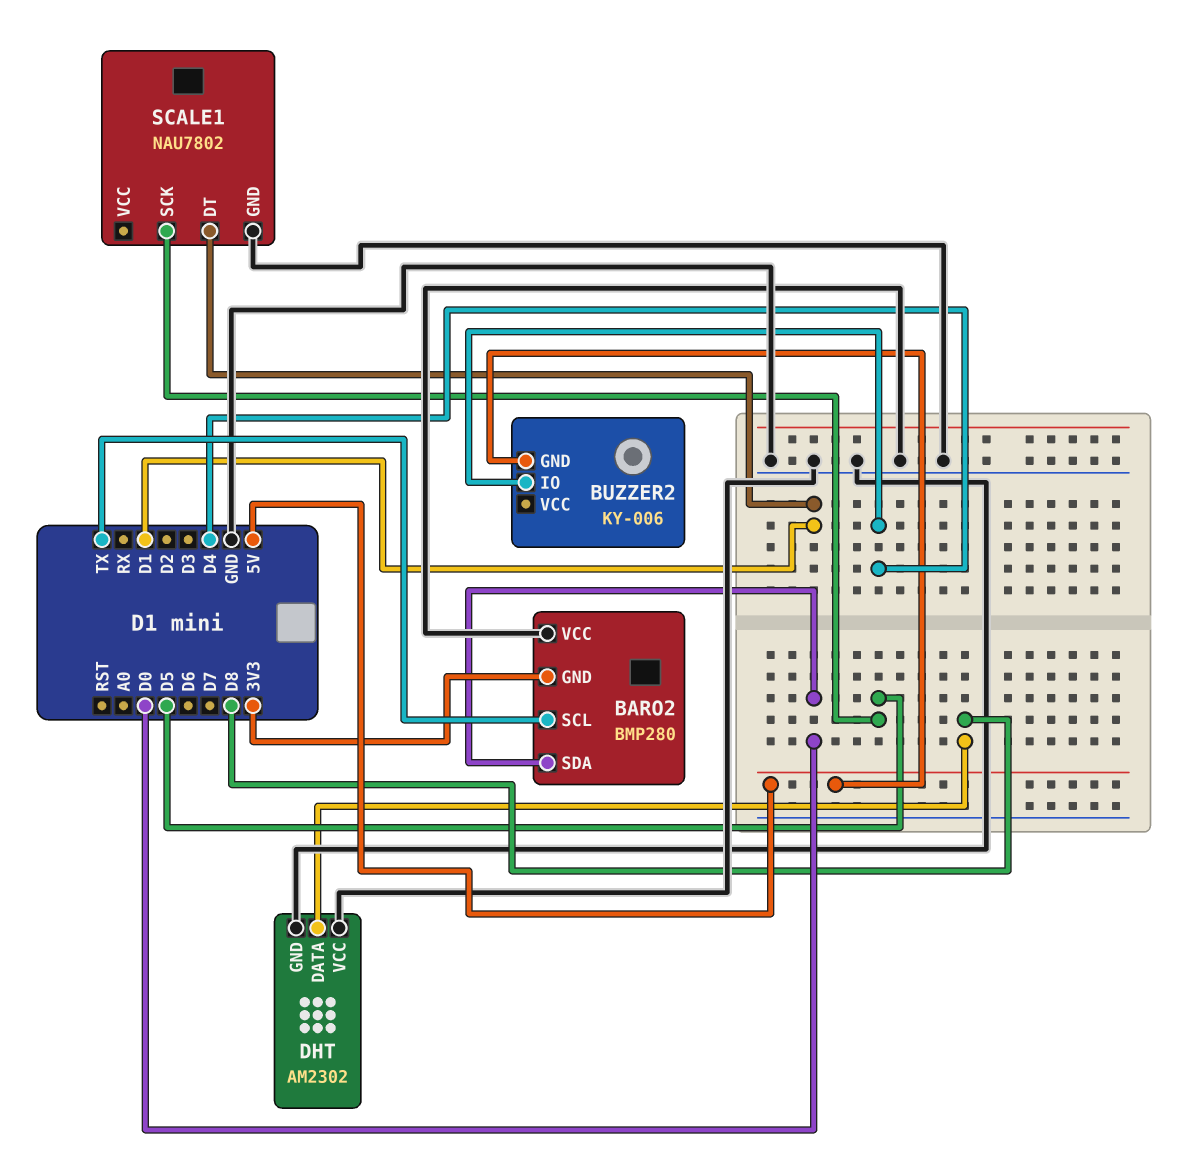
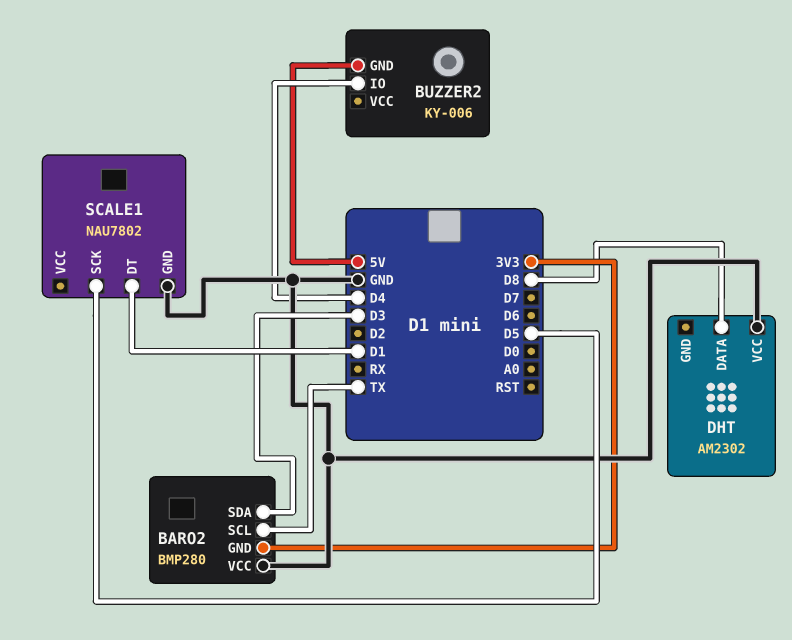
BARO2 pin SDA: D0 -> D3
DHT pin GND: GND -> none

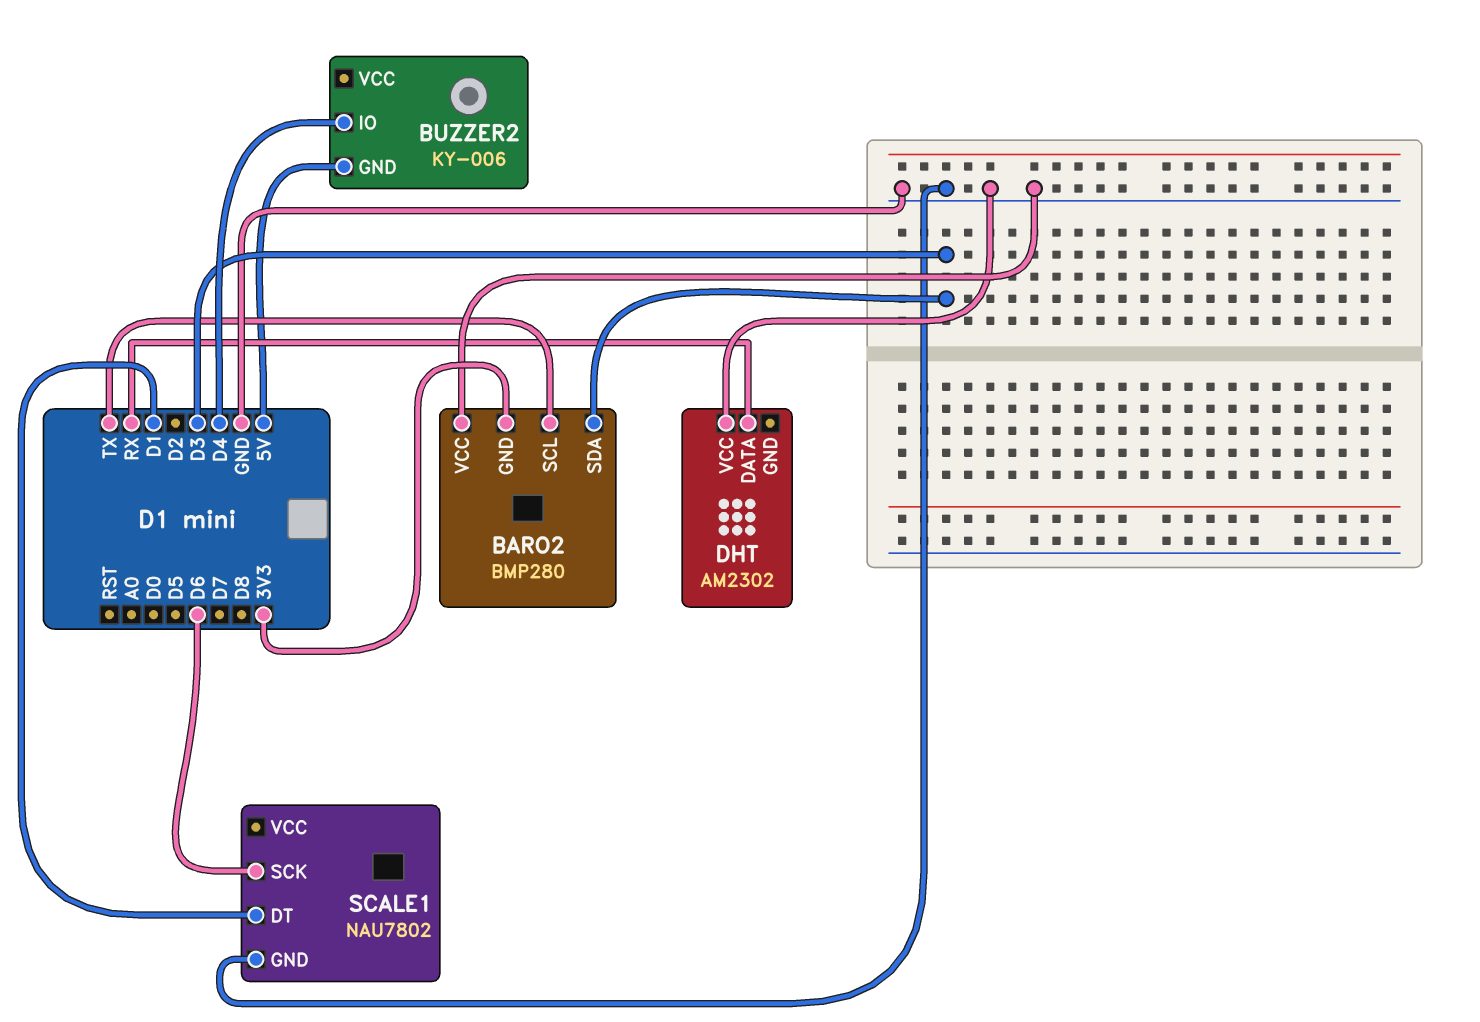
DHT pin DATA: D8 -> RX
SCALE1 pin SCK: D5 -> D6

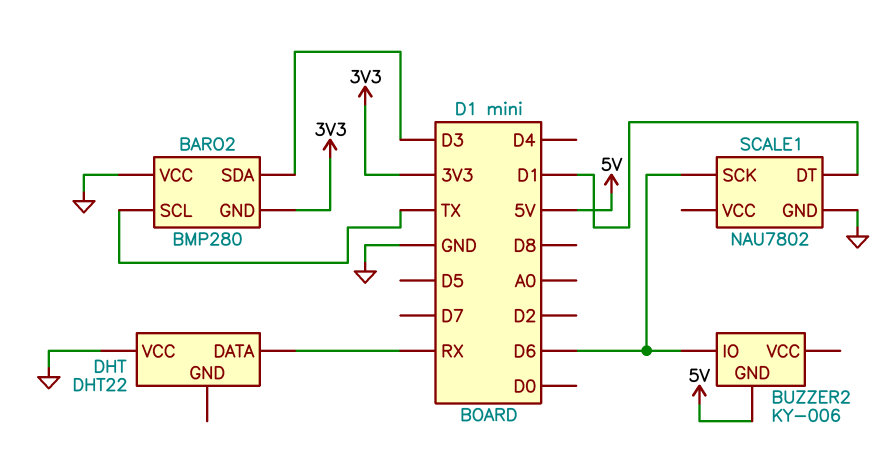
BUZZER2 pin IO: D4 -> D6
DHT: AM2302 -> DHT22

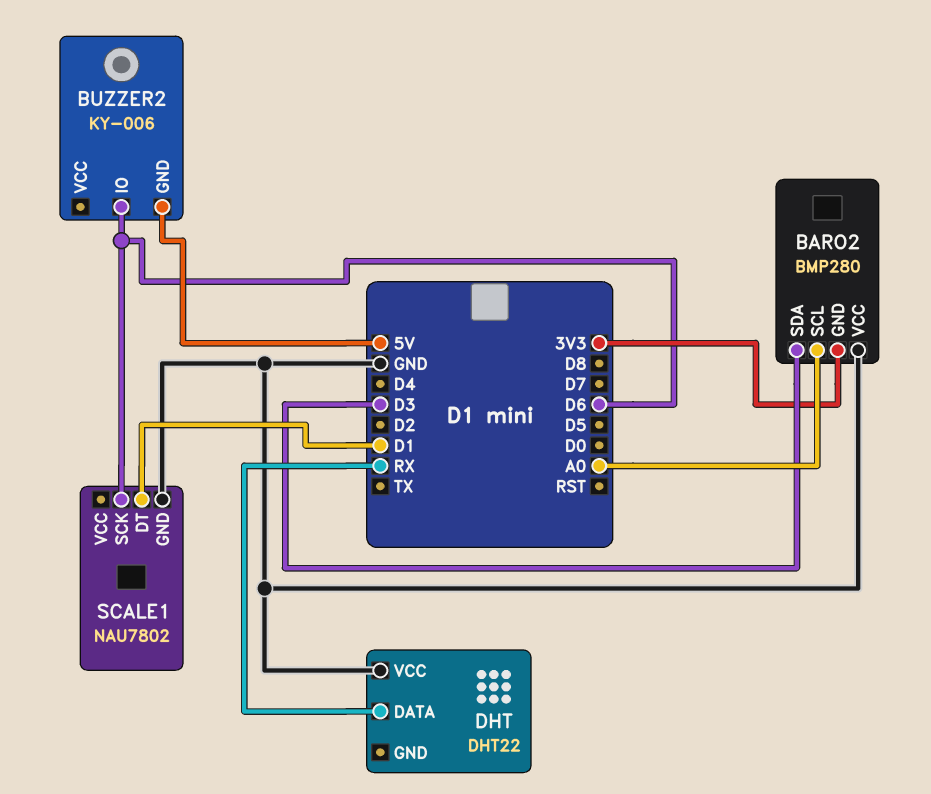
BARO2 pin SCL: TX -> A0

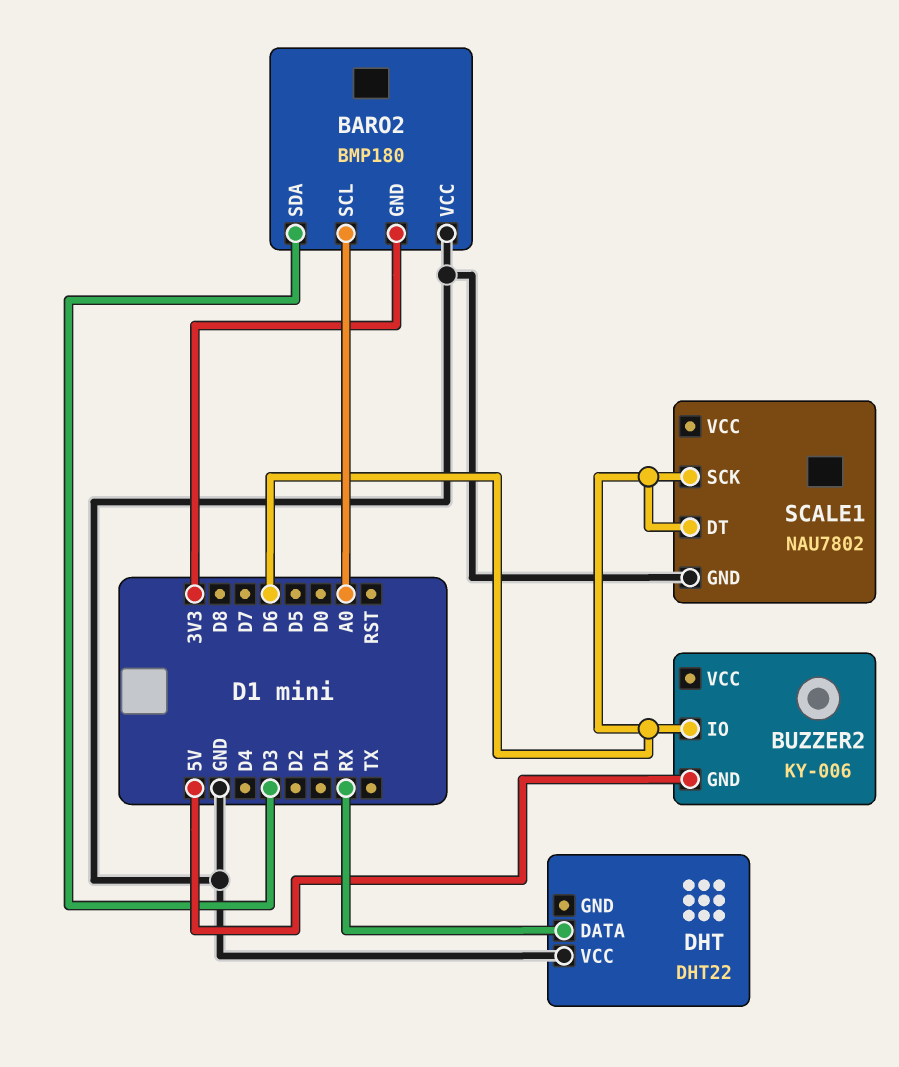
BARO2: BMP280 -> BMP180
SCALE1 pin DT: D1 -> D6

